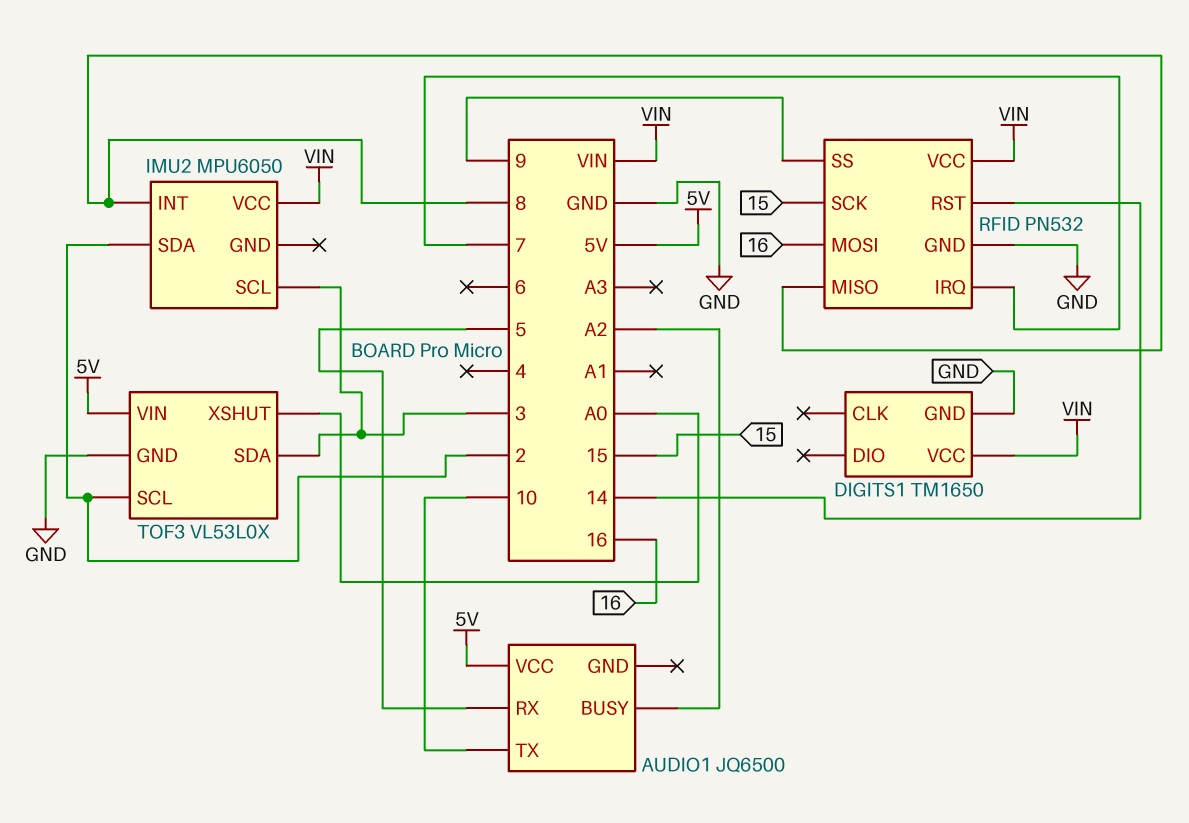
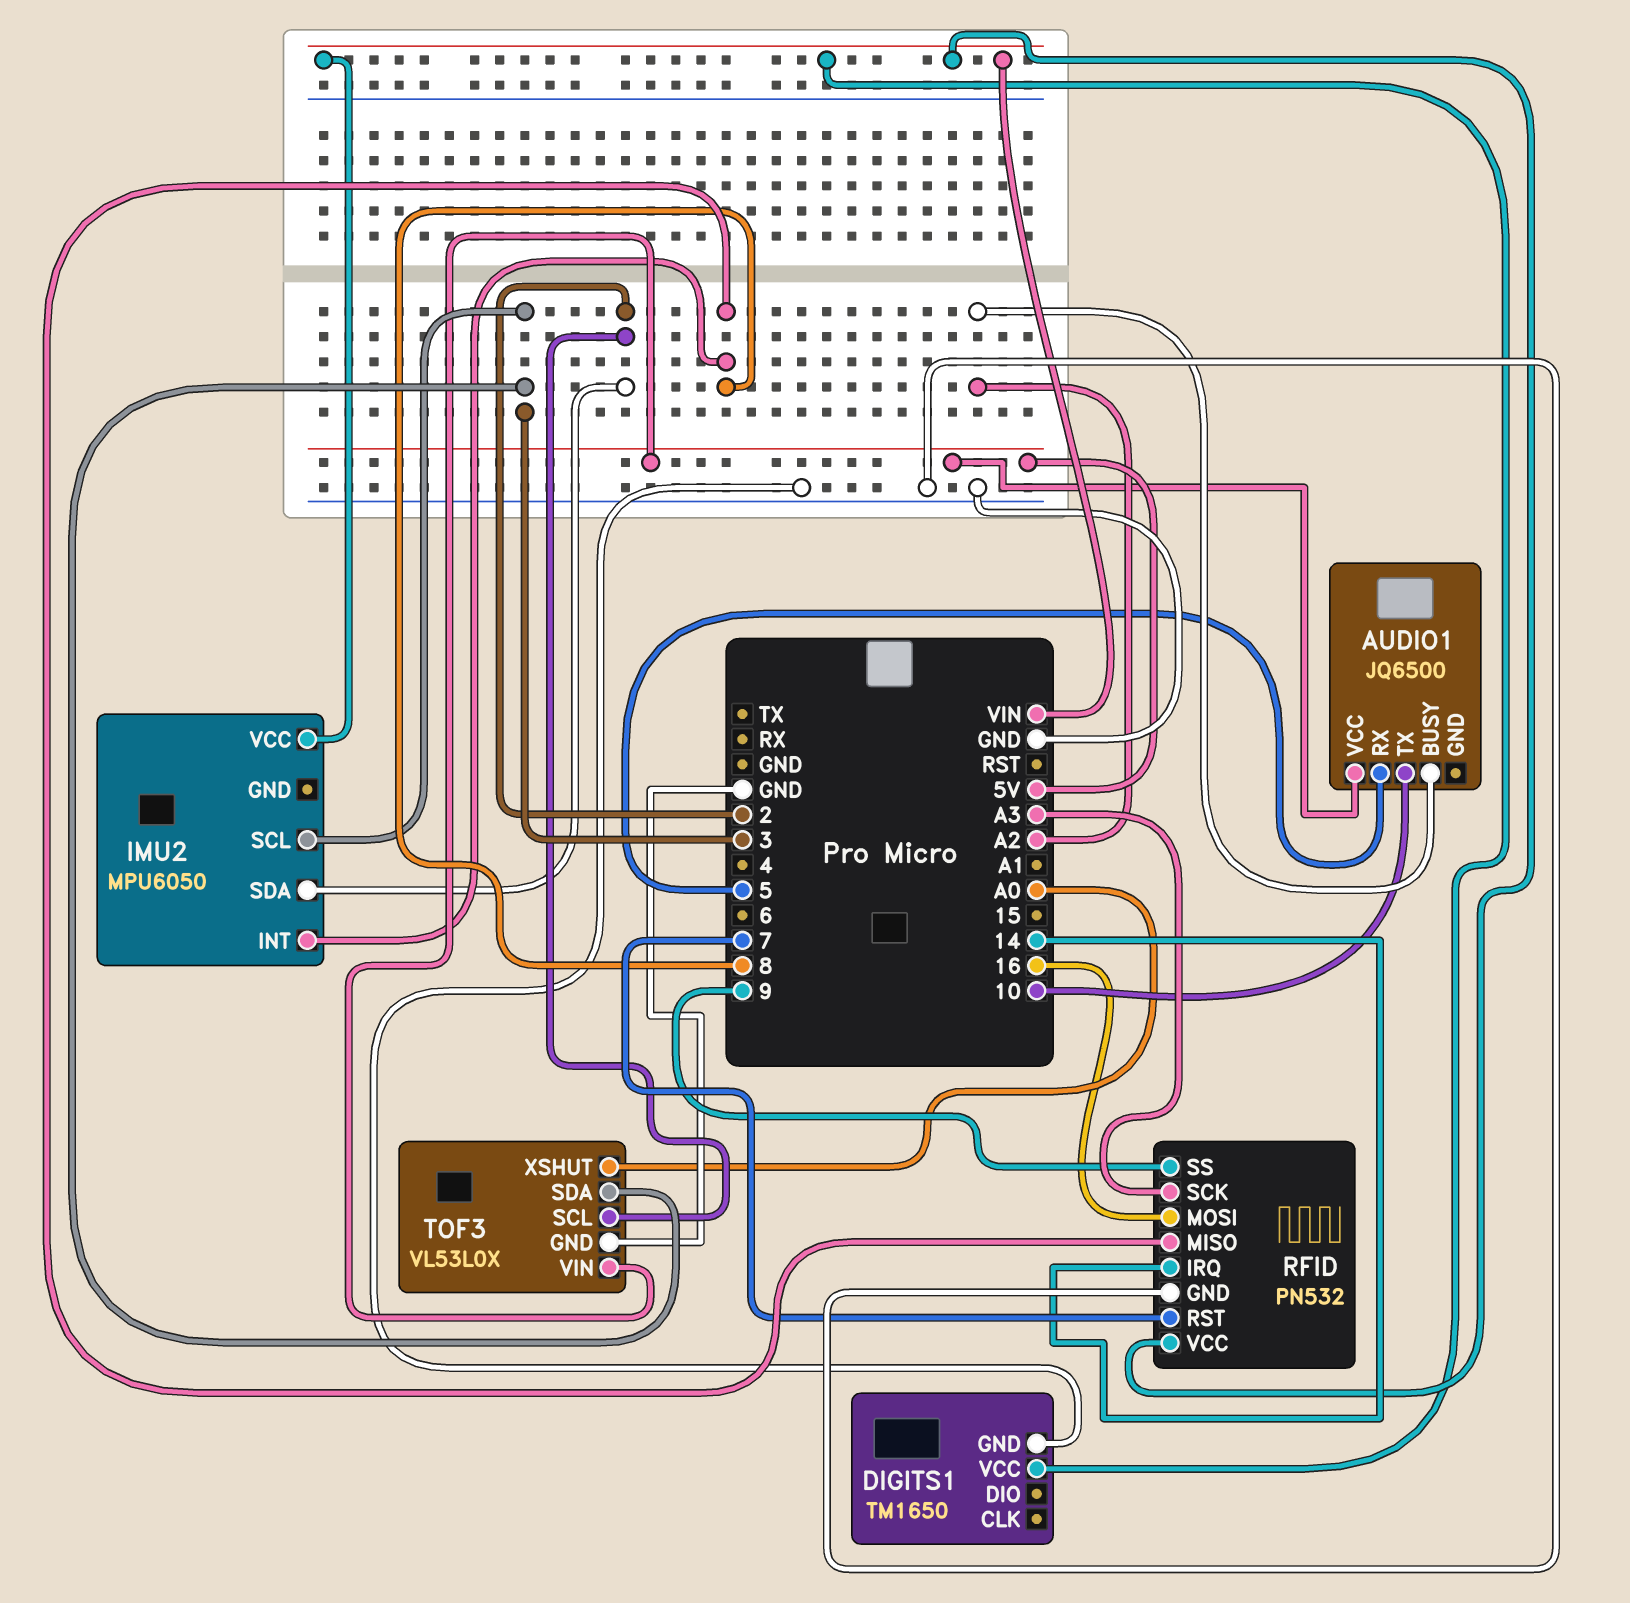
RFID pin IRQ: 7 -> 14
RFID pin RST: 14 -> 7
RFID pin SCK: 15 -> A3

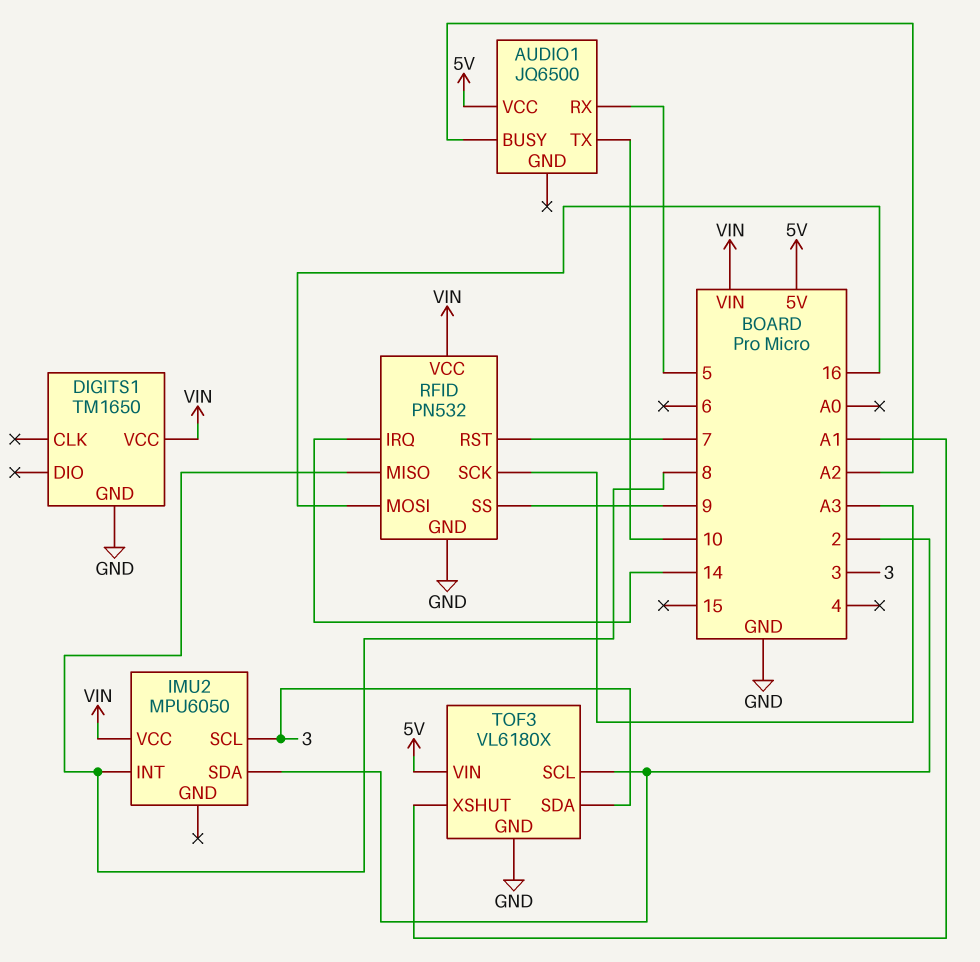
TOF3: VL53L0X -> VL6180X
TOF3 pin XSHUT: A0 -> A1

